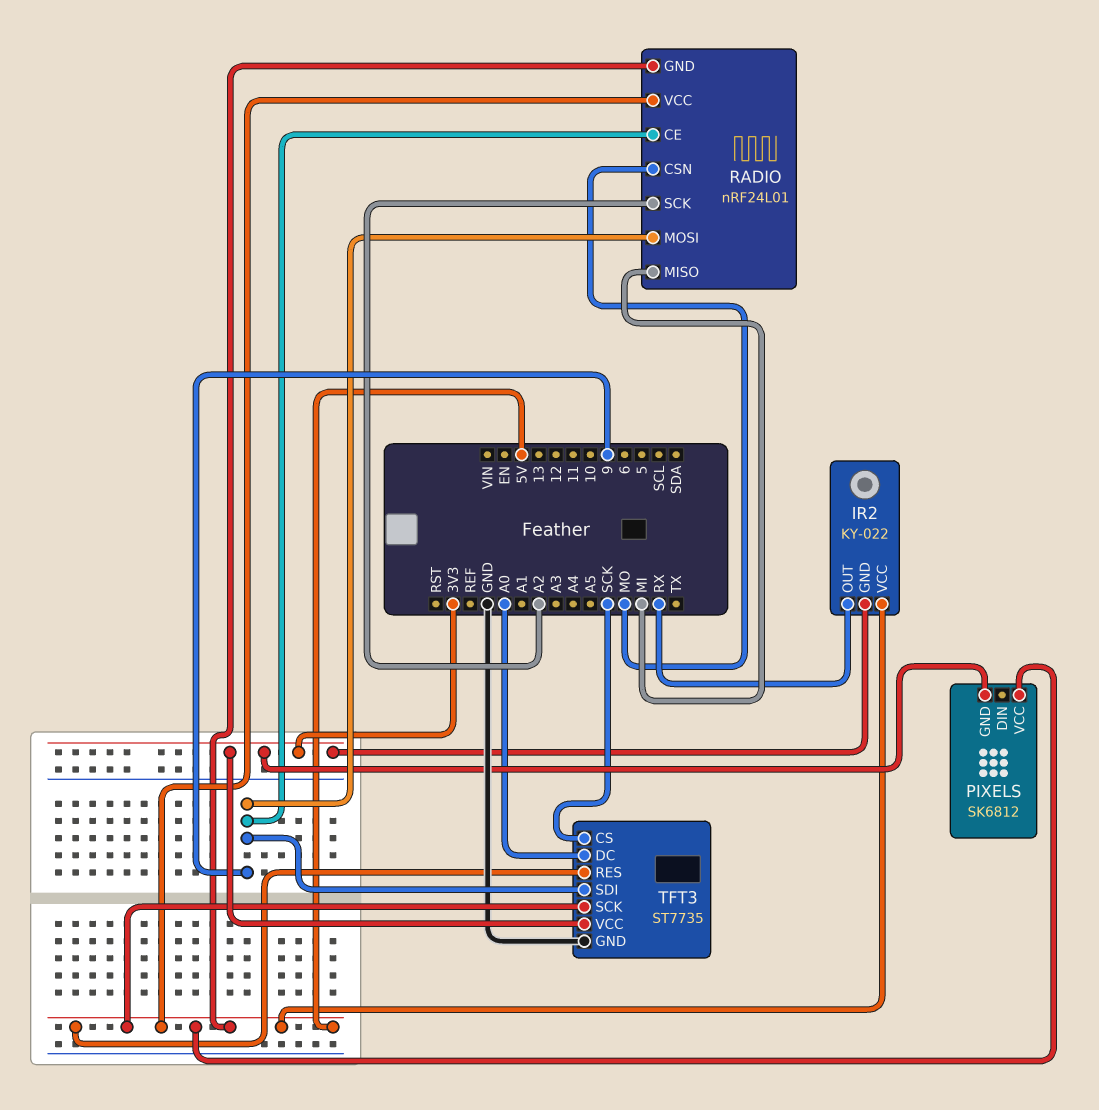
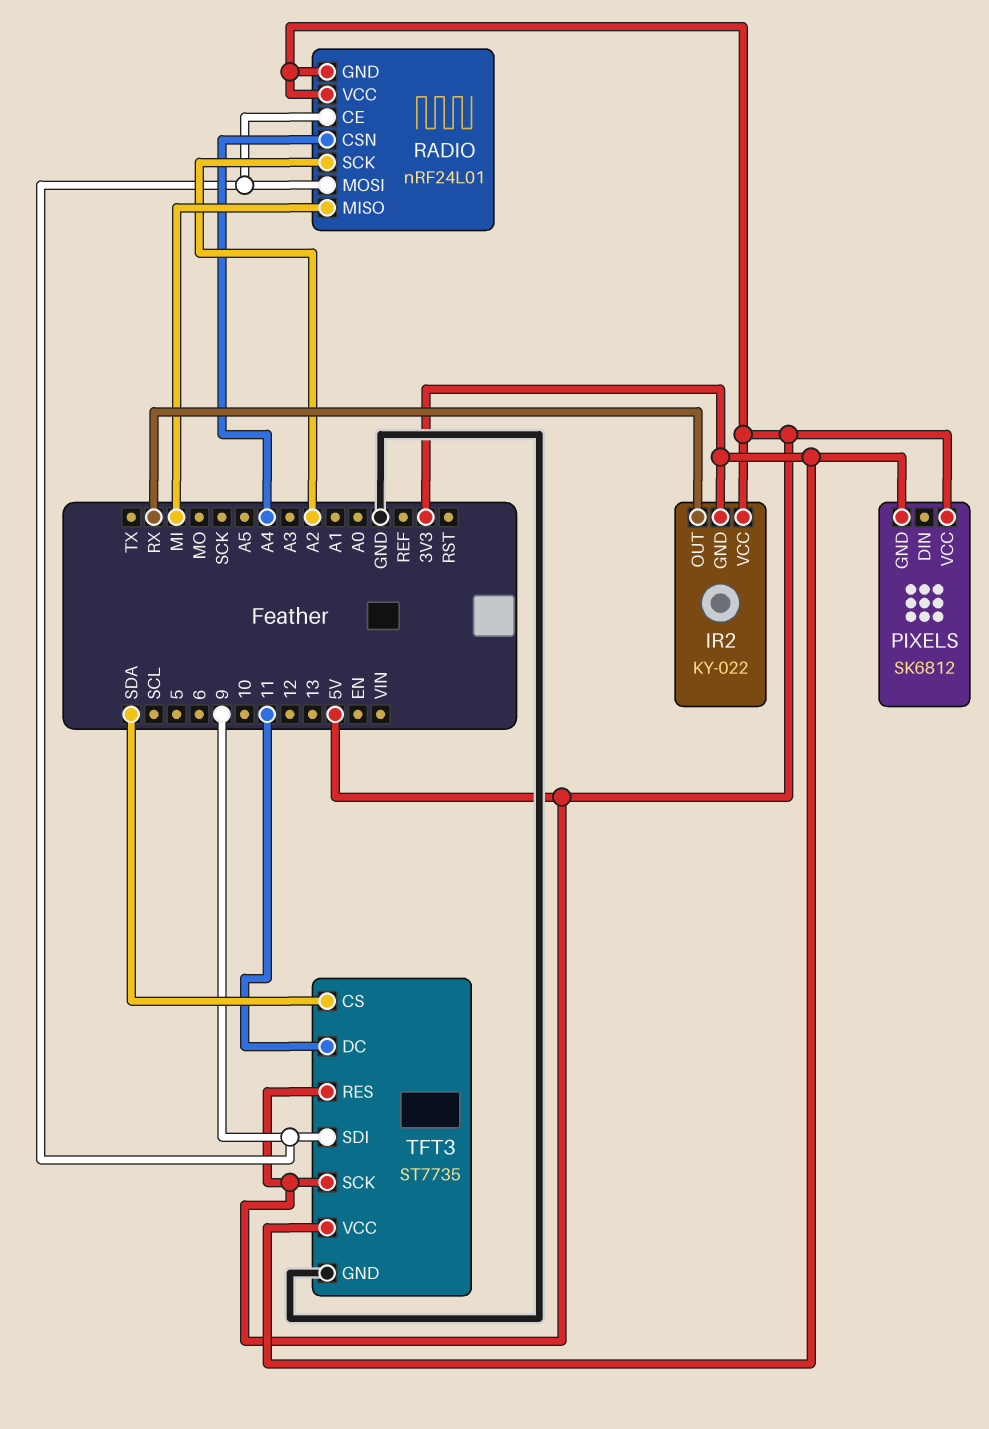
RADIO pin CSN: MO -> A4
TFT3 pin CS: SCK -> SDA
TFT3 pin DC: A0 -> 11

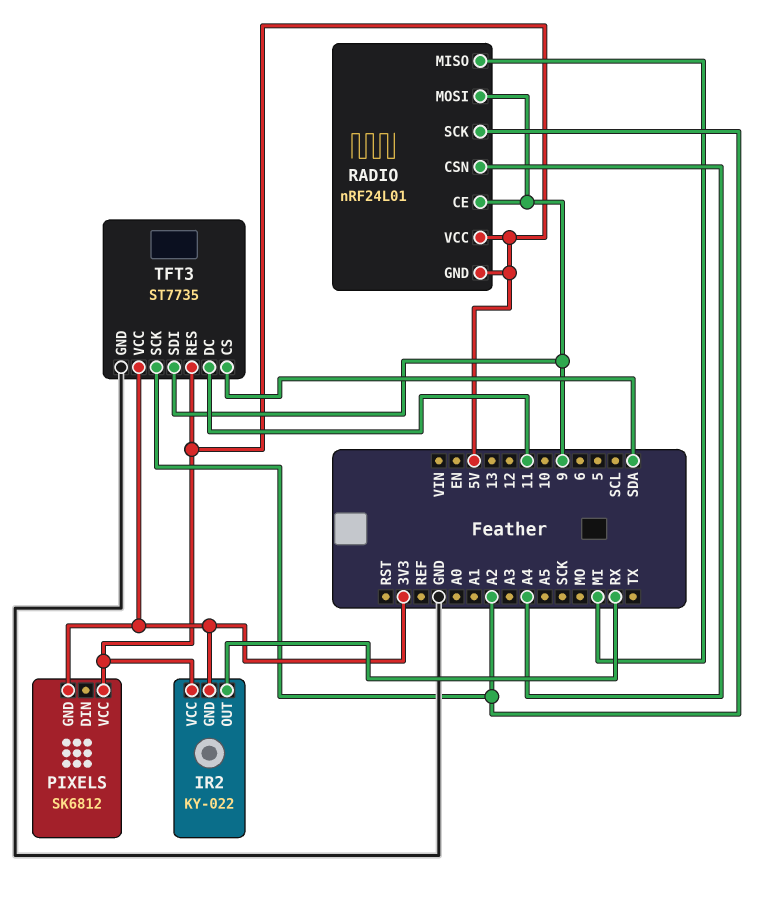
TFT3 pin SCK: 5V -> A2

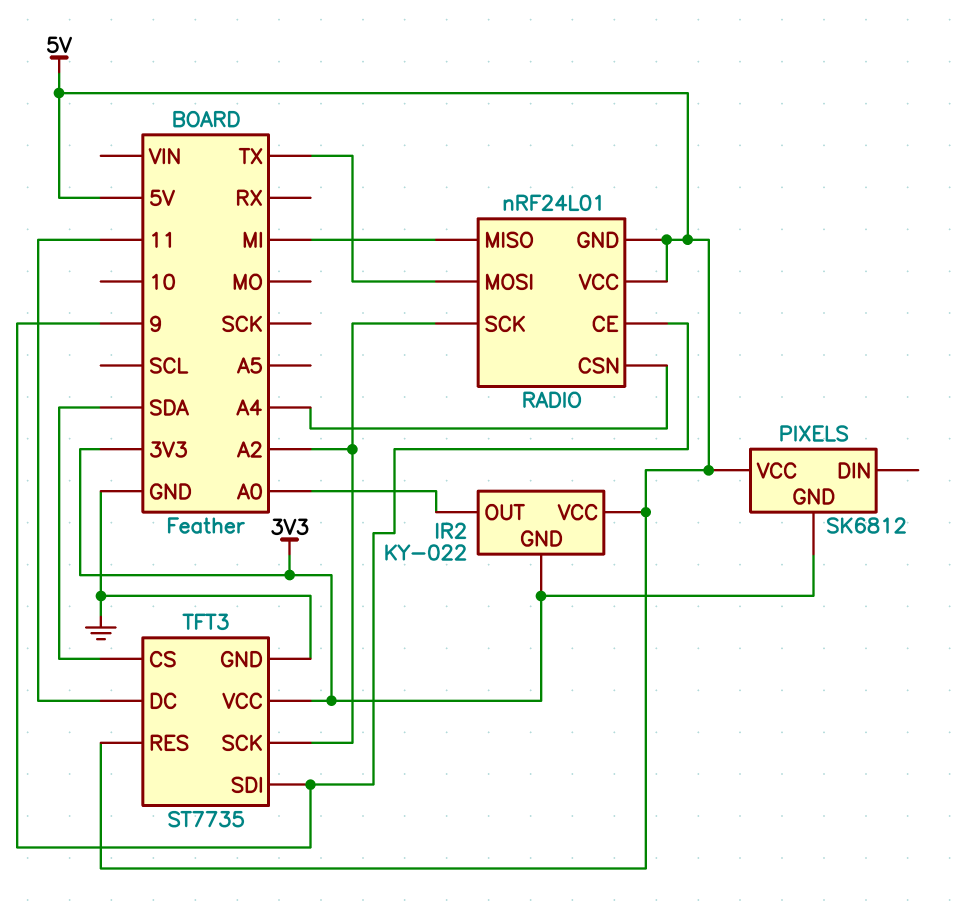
IR2 pin OUT: RX -> A0
RADIO pin MOSI: 9 -> TX

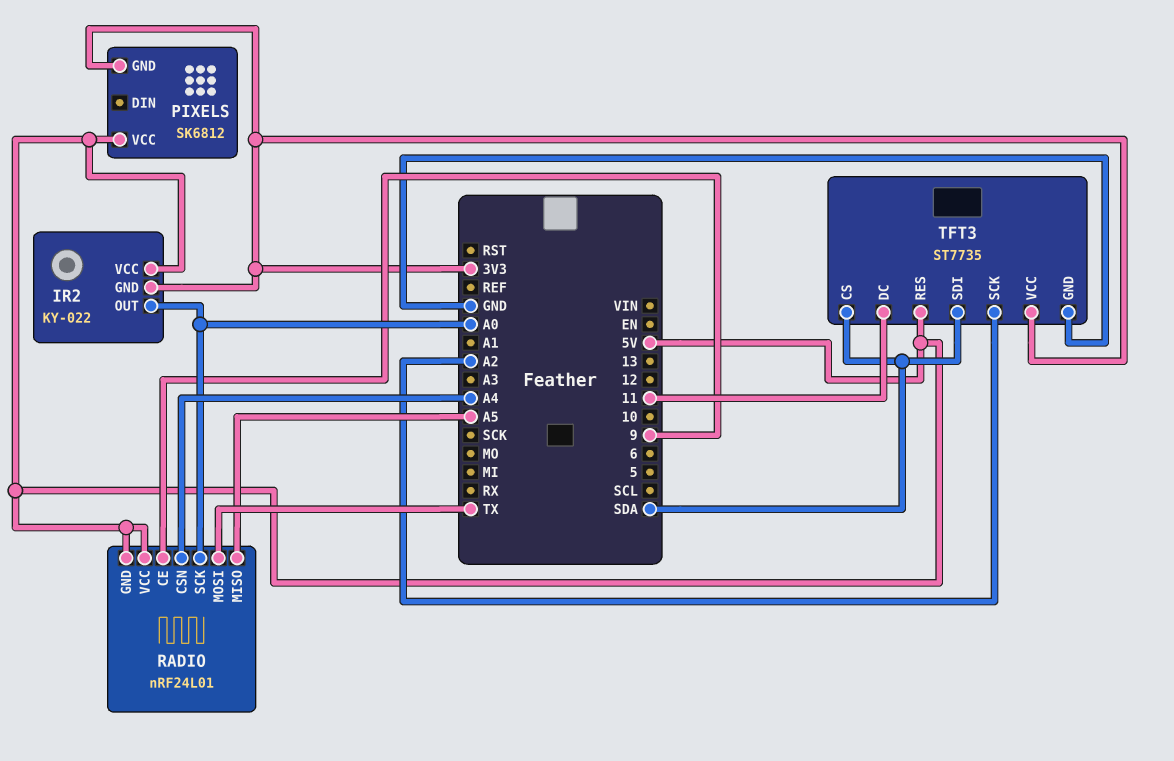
RADIO pin MISO: MI -> A5
RADIO pin SCK: A2 -> A0
TFT3 pin SDI: 9 -> SDA

